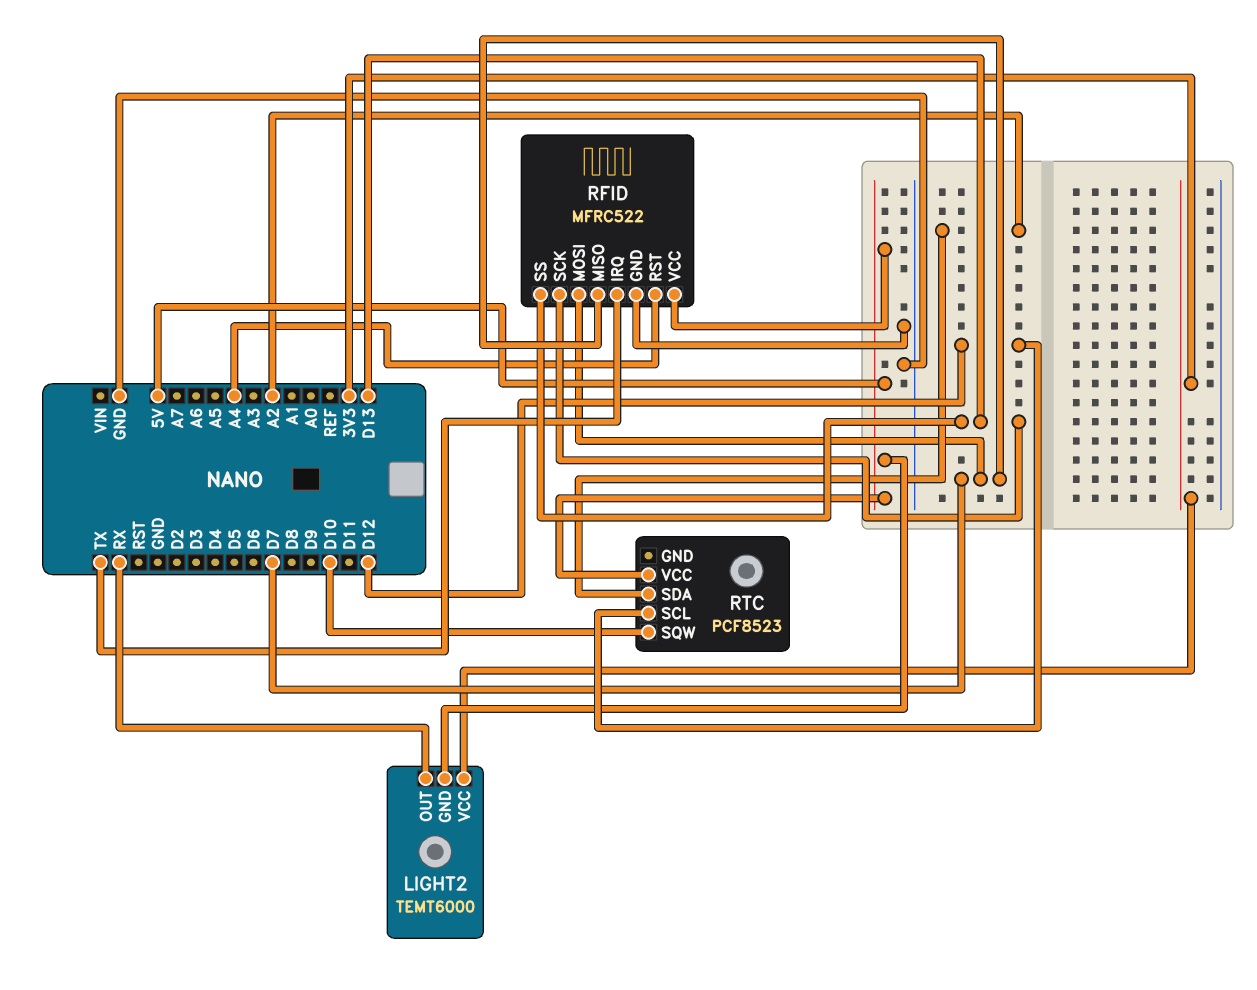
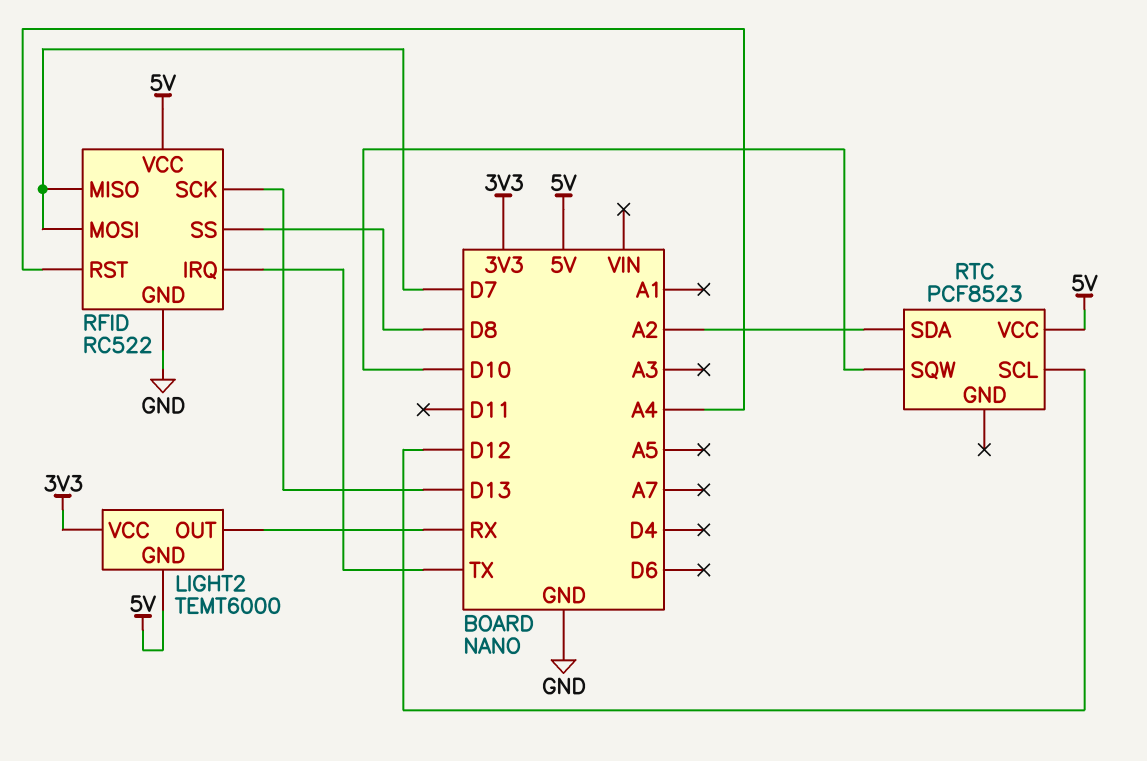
RFID: MFRC522 -> RC522
RFID pin SS: D13 -> D8

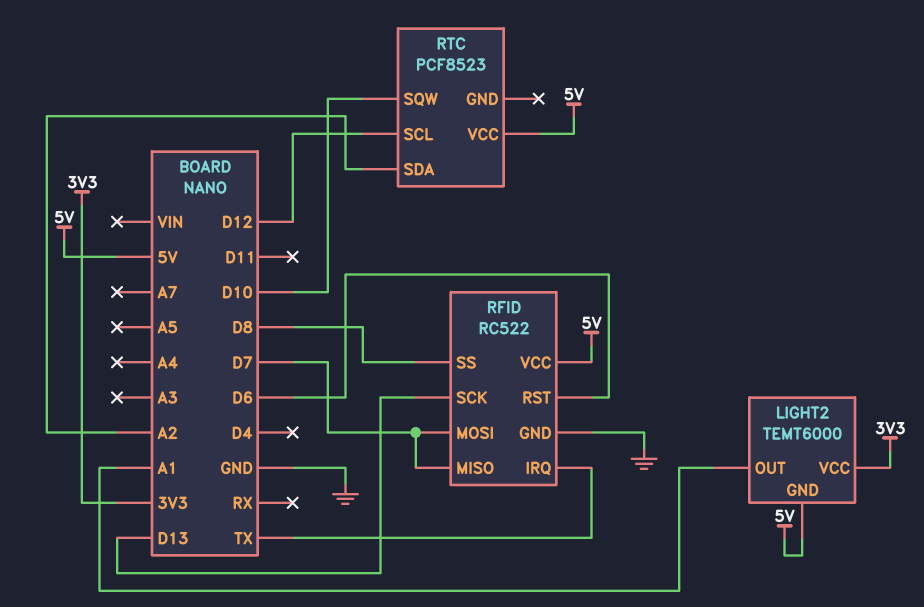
LIGHT2 pin OUT: RX -> A1
RFID pin RST: A4 -> D6

